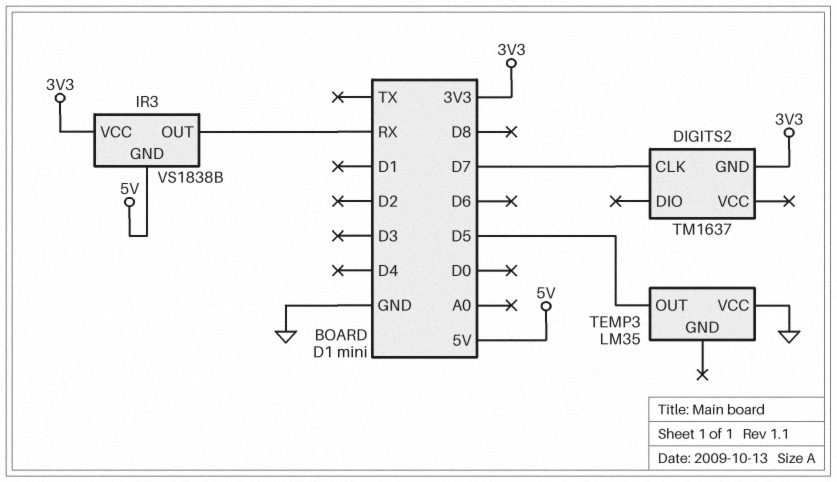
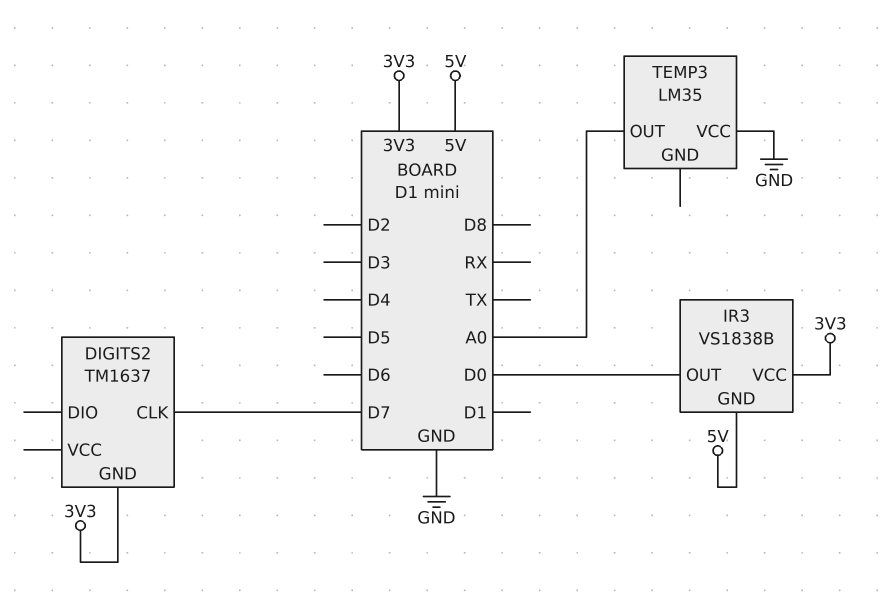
IR3 pin OUT: RX -> D0
TEMP3 pin OUT: D5 -> A0

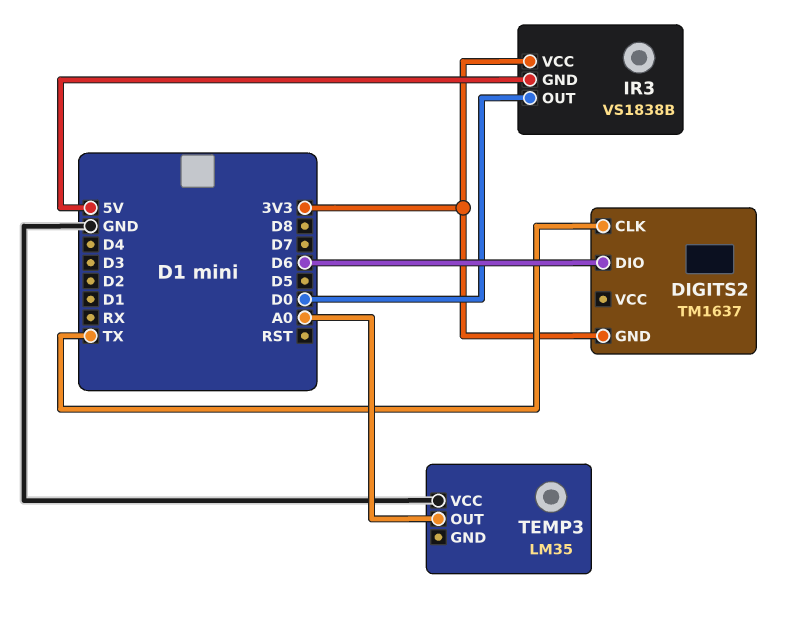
DIGITS2 pin CLK: D7 -> TX
DIGITS2 pin DIO: none -> D6

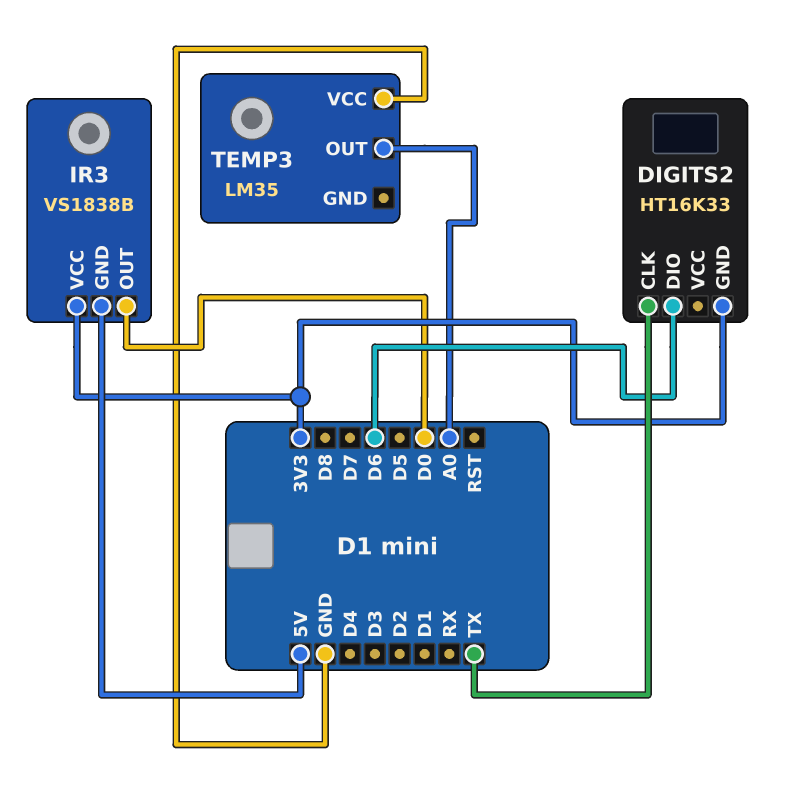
DIGITS2: TM1637 -> HT16K33

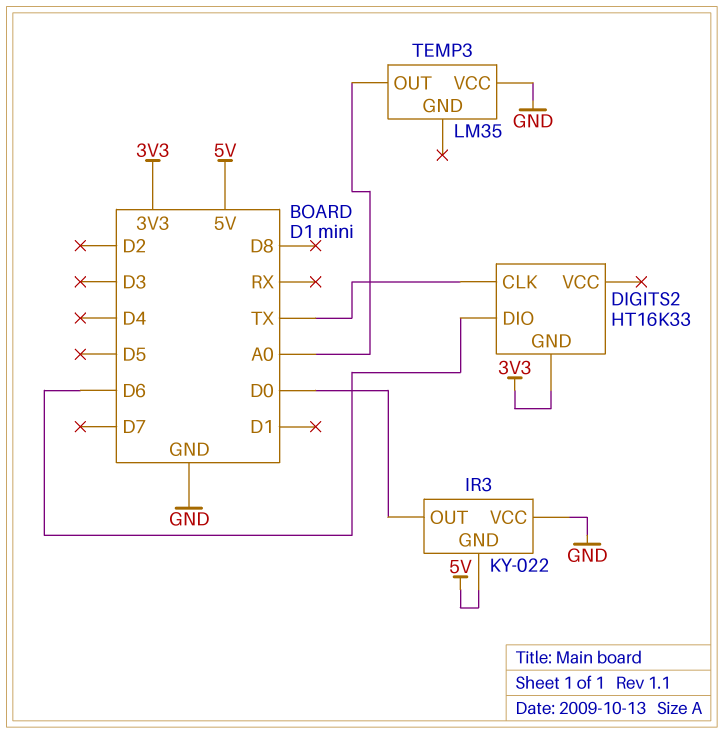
IR3: VS1838B -> KY-022
IR3 pin VCC: 3V3 -> GND

